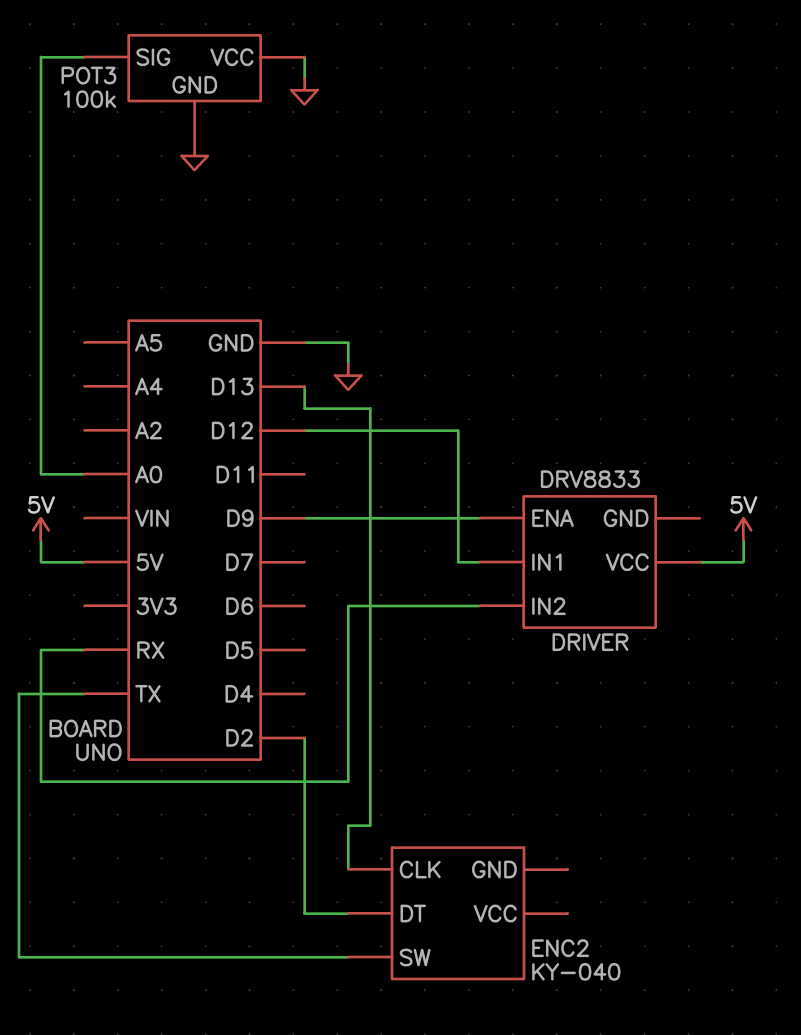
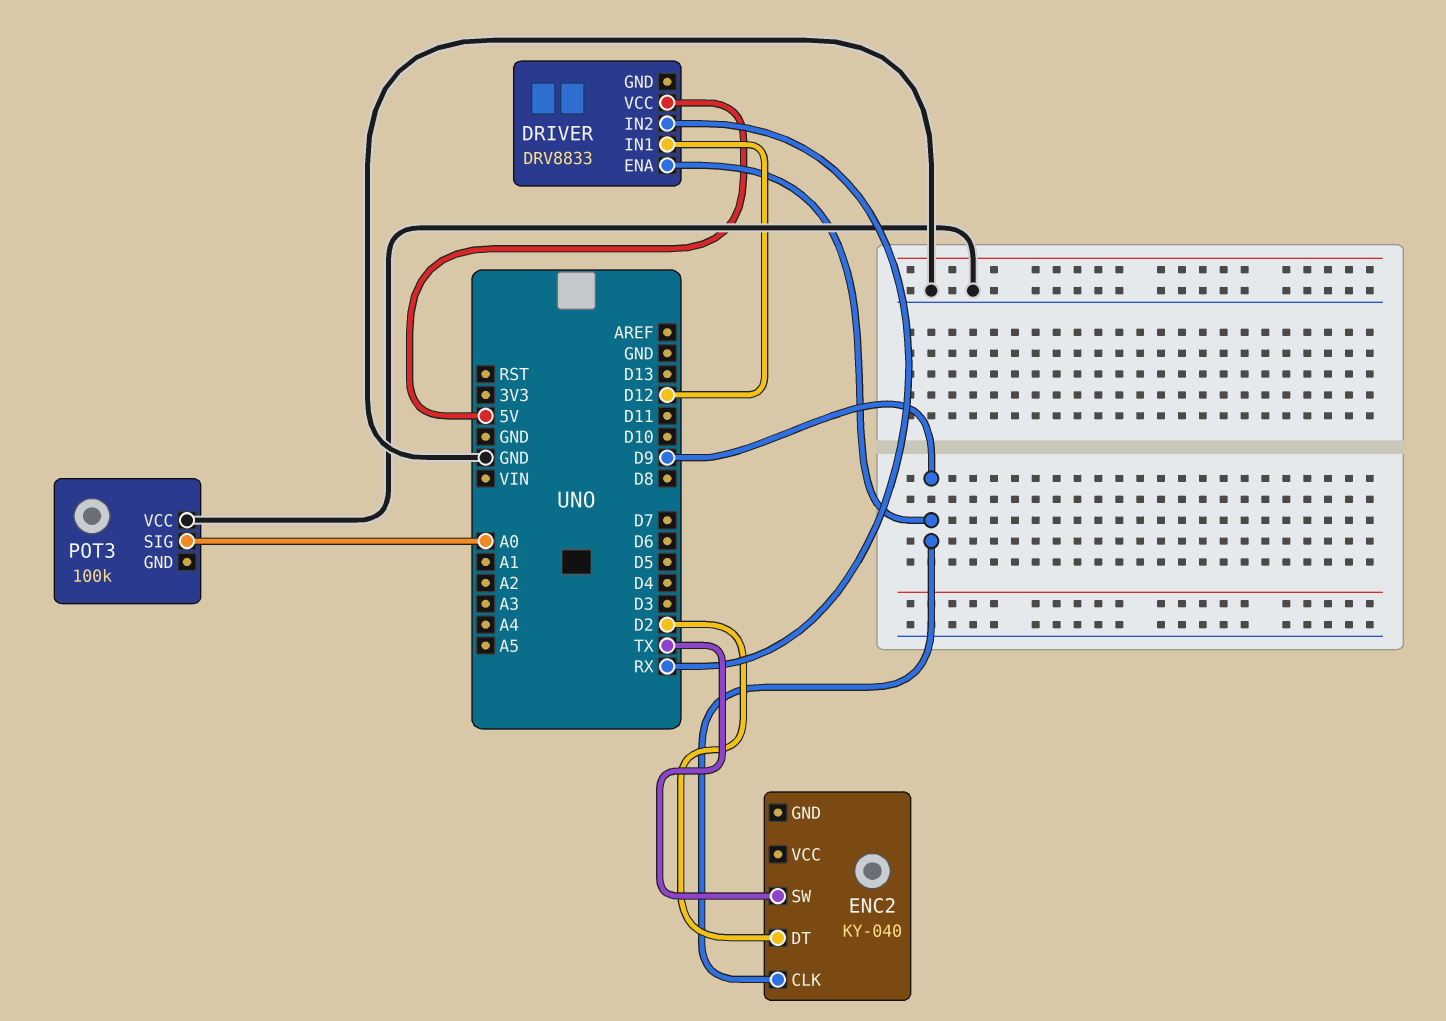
ENC2 pin CLK: D13 -> D9
POT3 pin GND: GND -> none

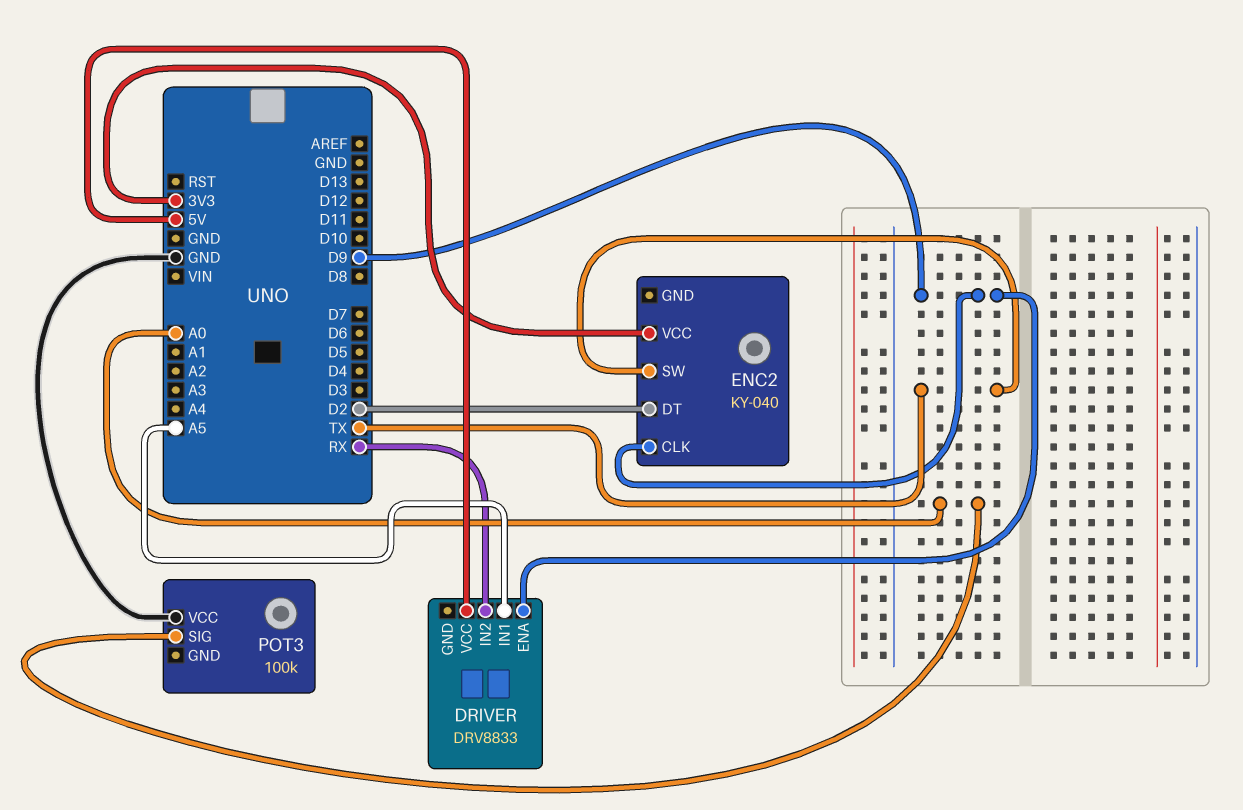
DRIVER pin IN1: D12 -> A5
ENC2 pin VCC: none -> 3V3

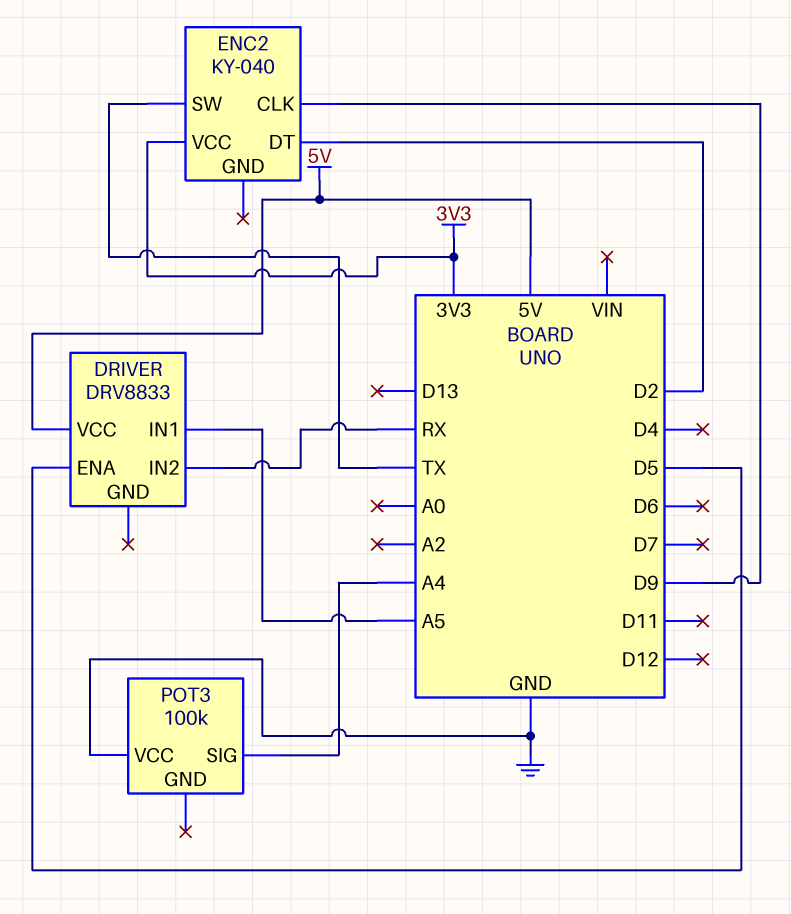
DRIVER pin ENA: D9 -> D5
POT3 pin SIG: A0 -> A4

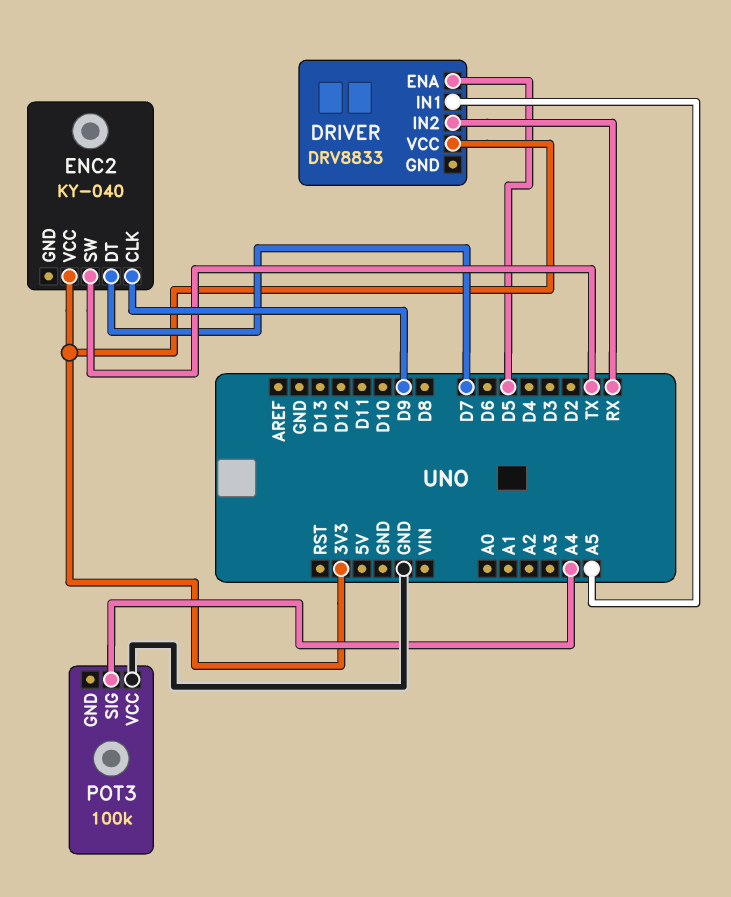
DRIVER pin VCC: 5V -> 3V3
ENC2 pin DT: D2 -> D7

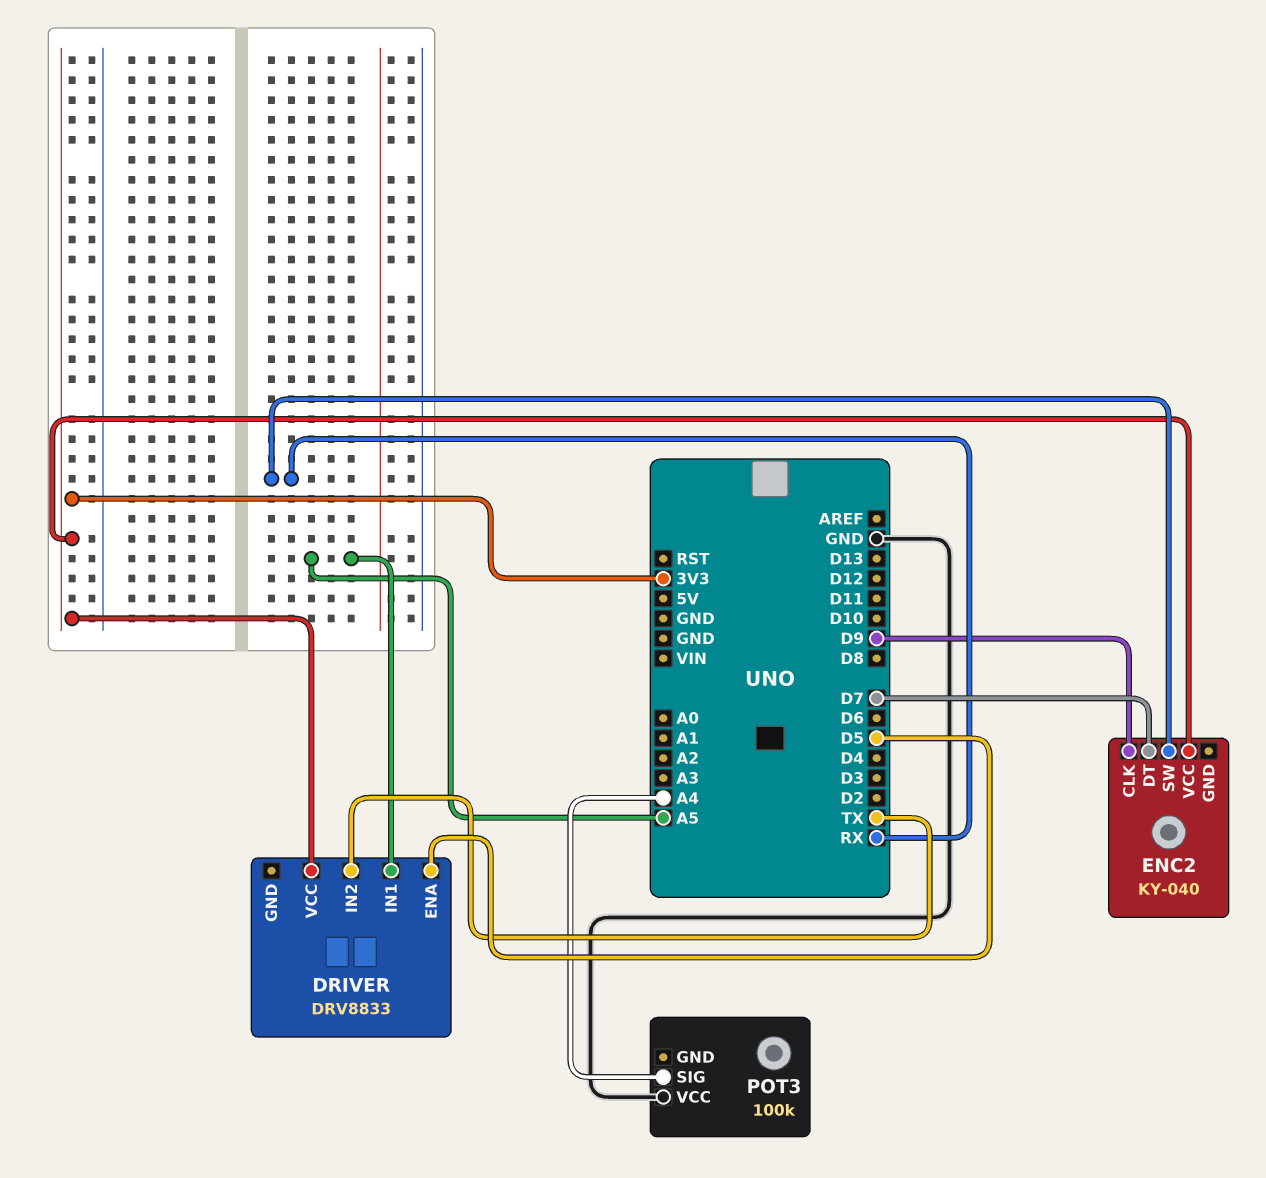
DRIVER pin IN2: RX -> TX
ENC2 pin SW: TX -> RX

